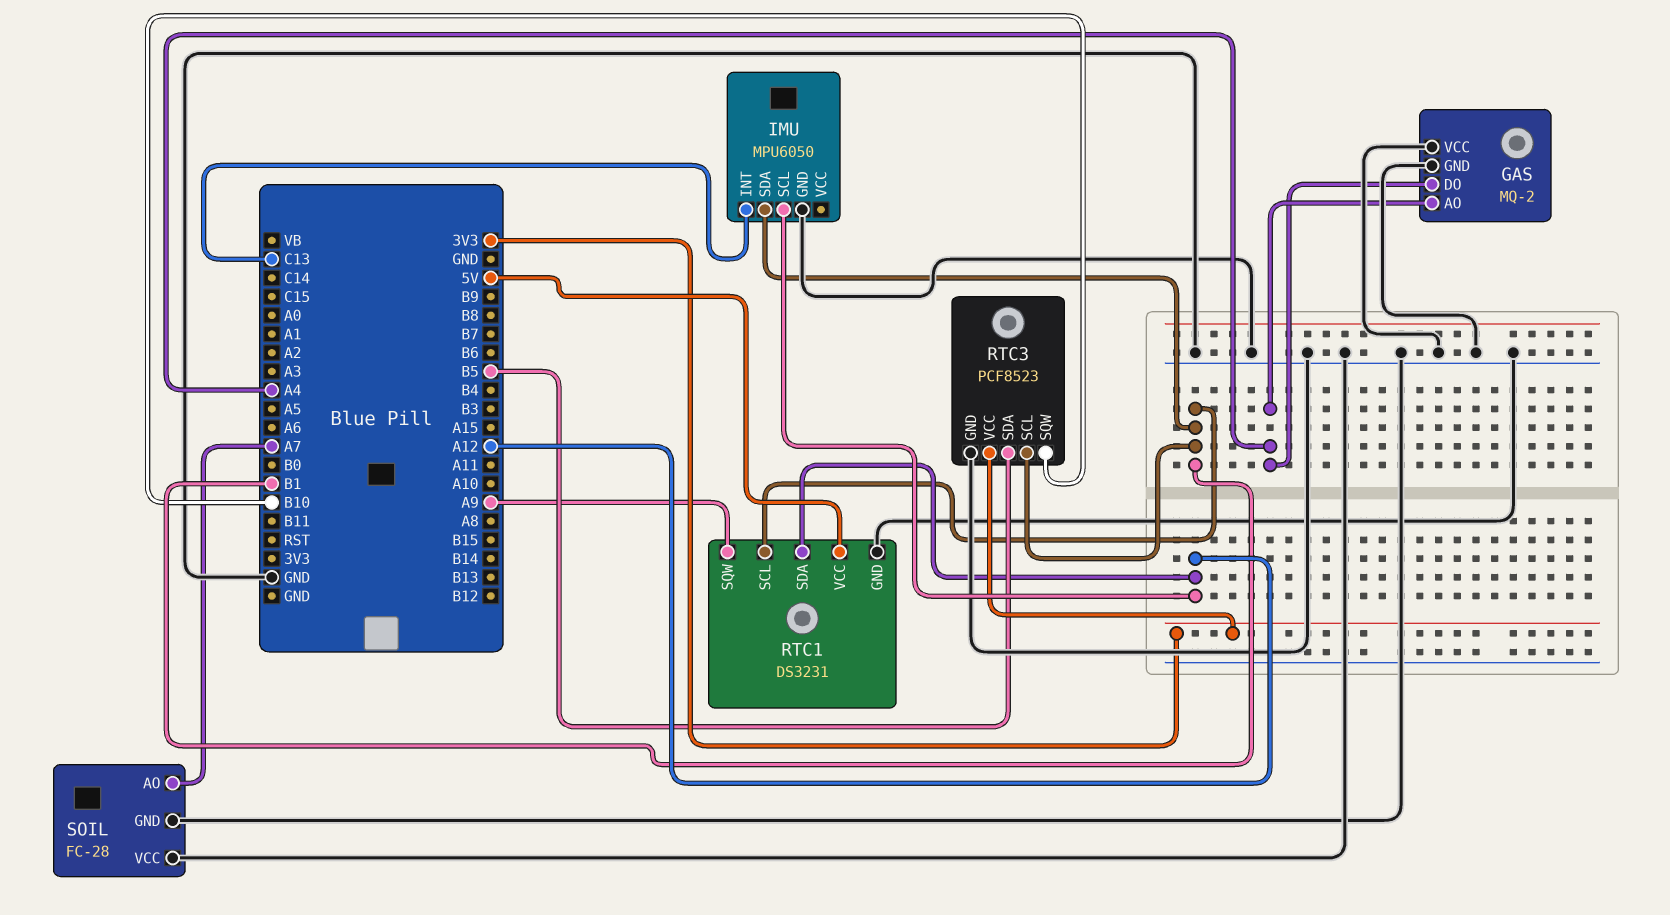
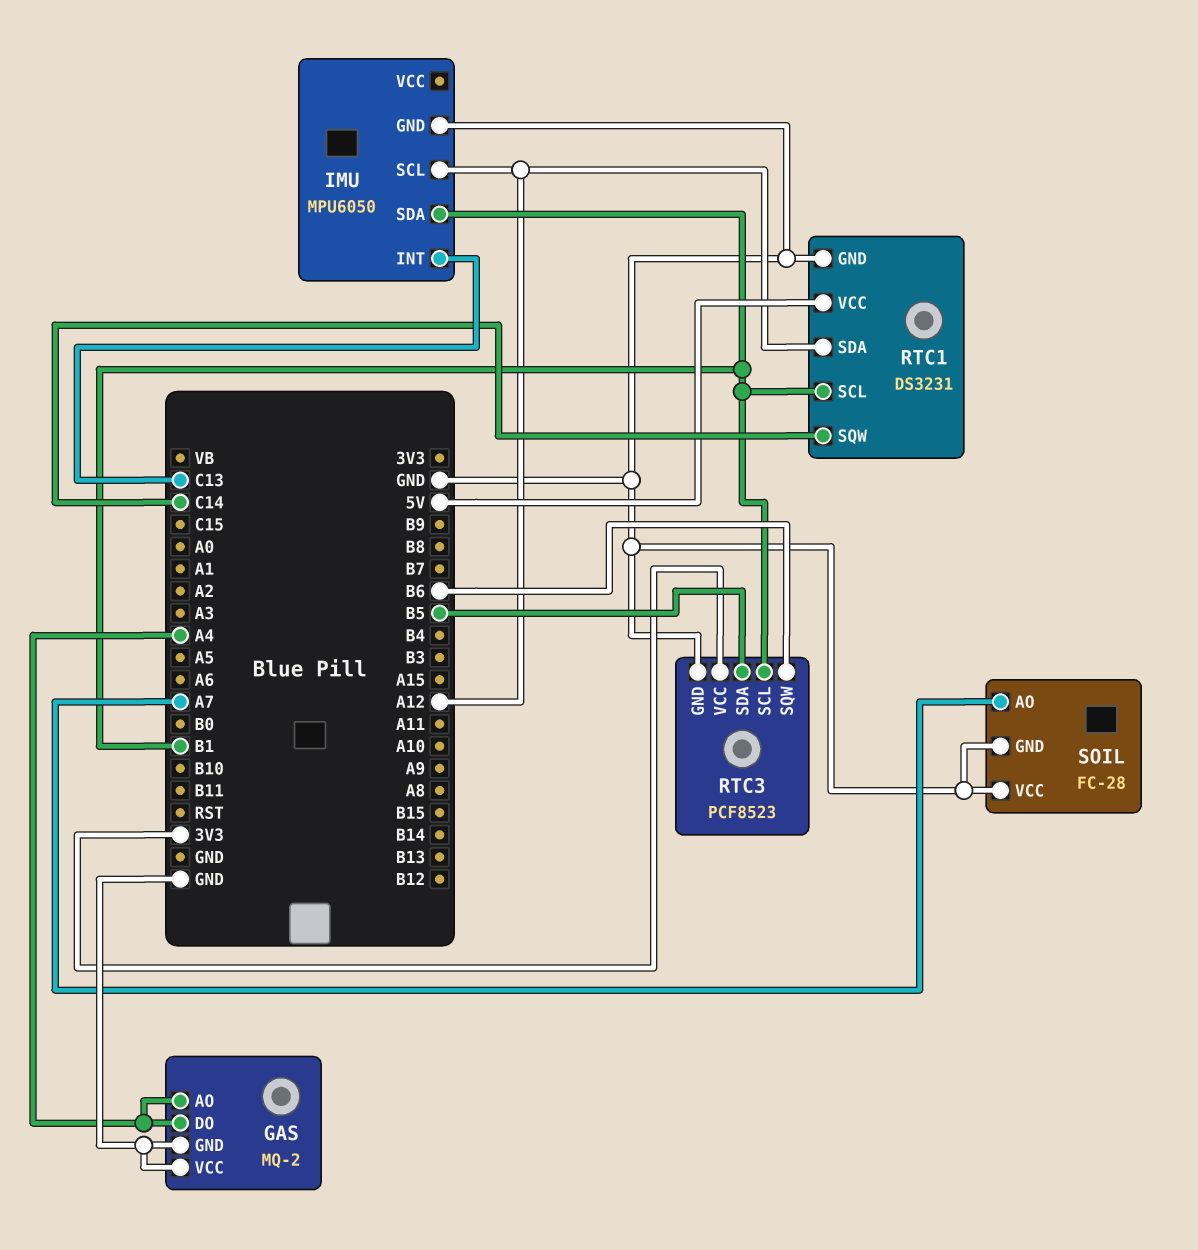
RTC1 pin SQW: A9 -> C14
RTC3 pin SQW: B10 -> B6

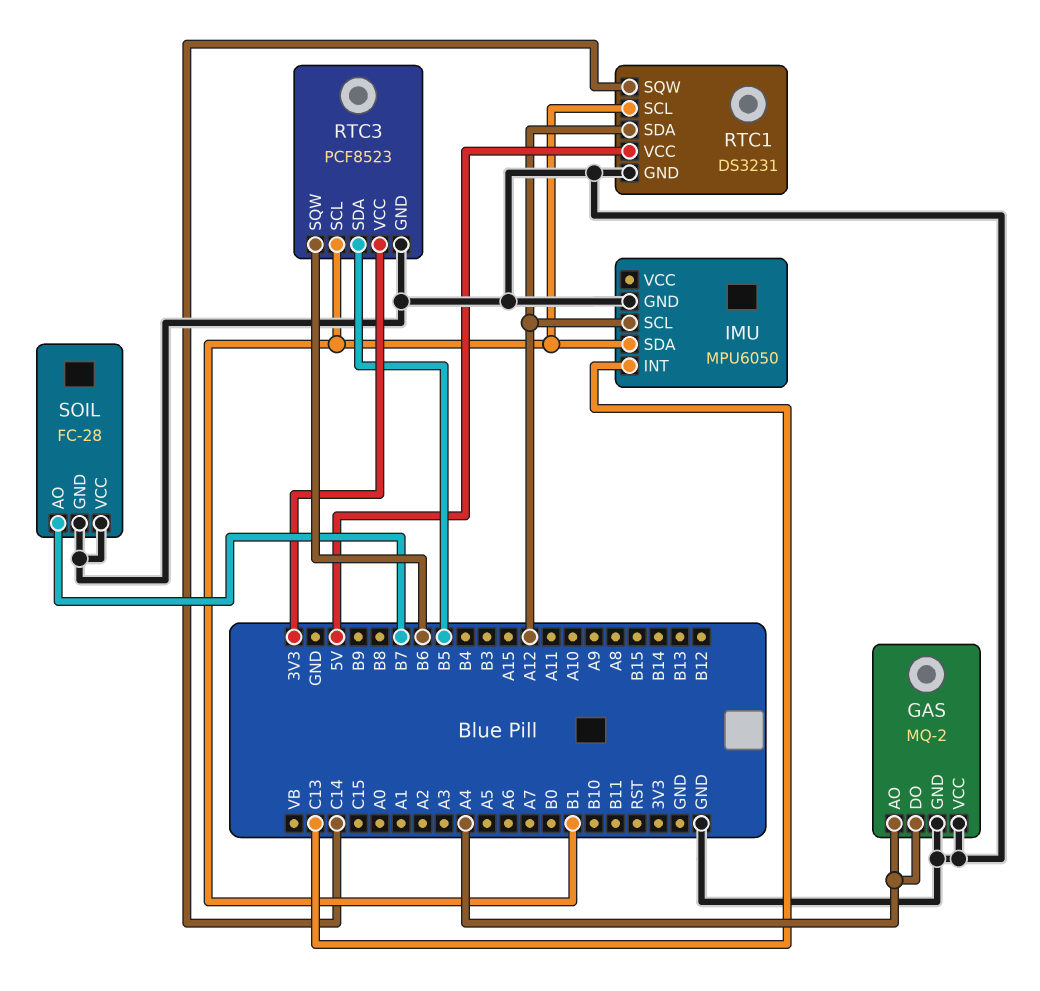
SOIL pin AO: A7 -> B7

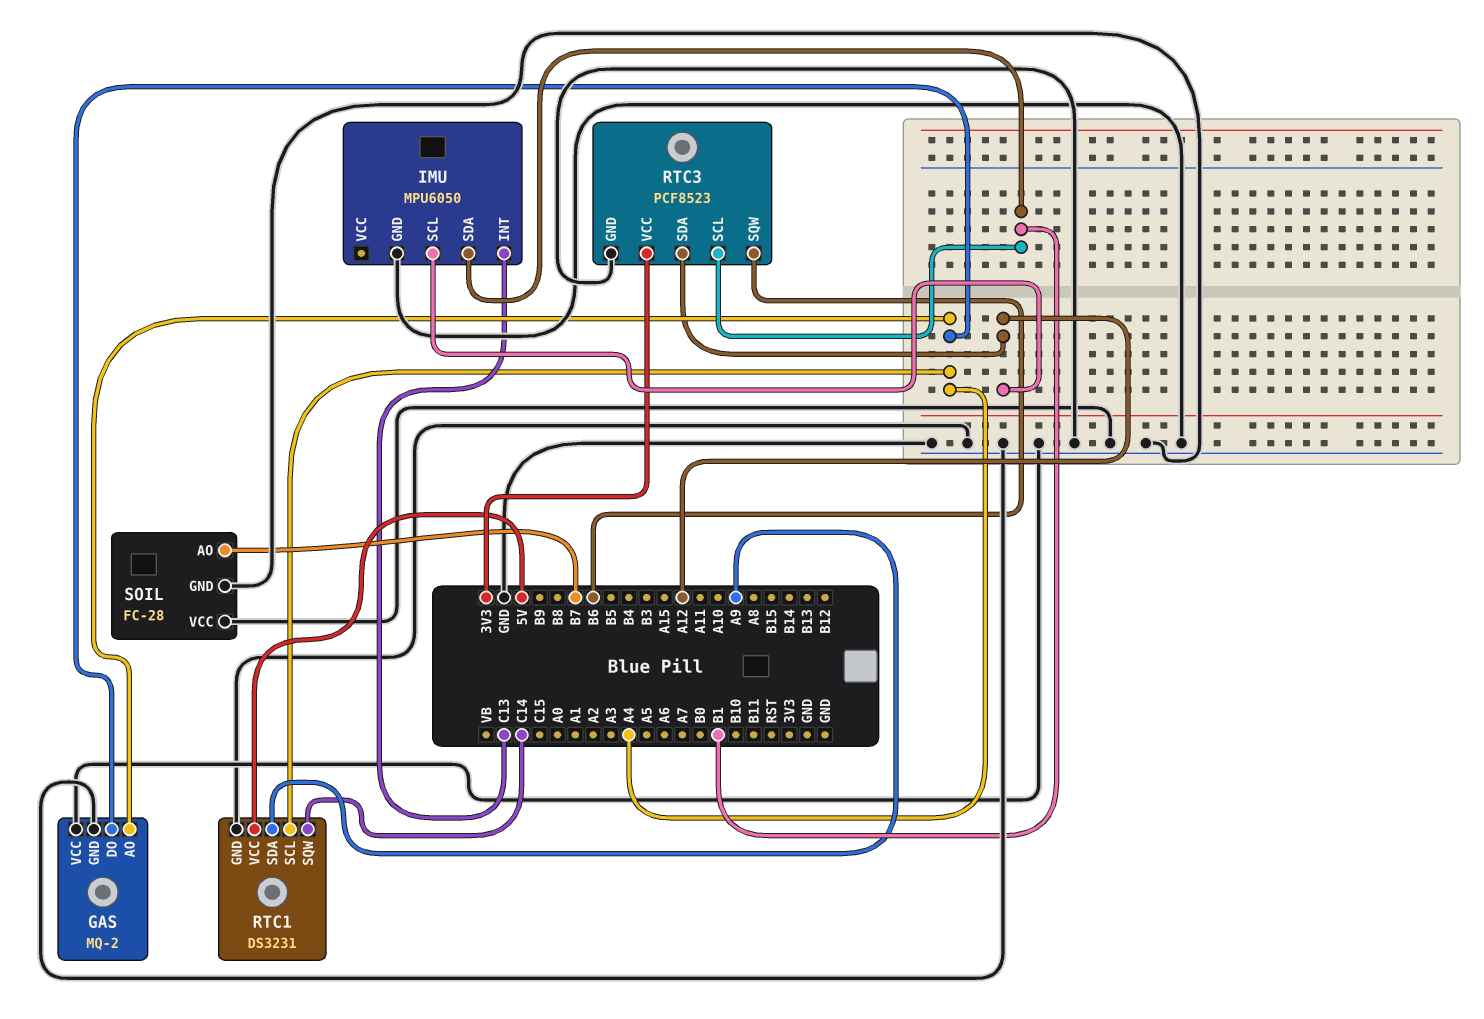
RTC1 pin SCL: B1 -> A4
RTC1 pin SDA: A12 -> A9
RTC3 pin SDA: B5 -> A12

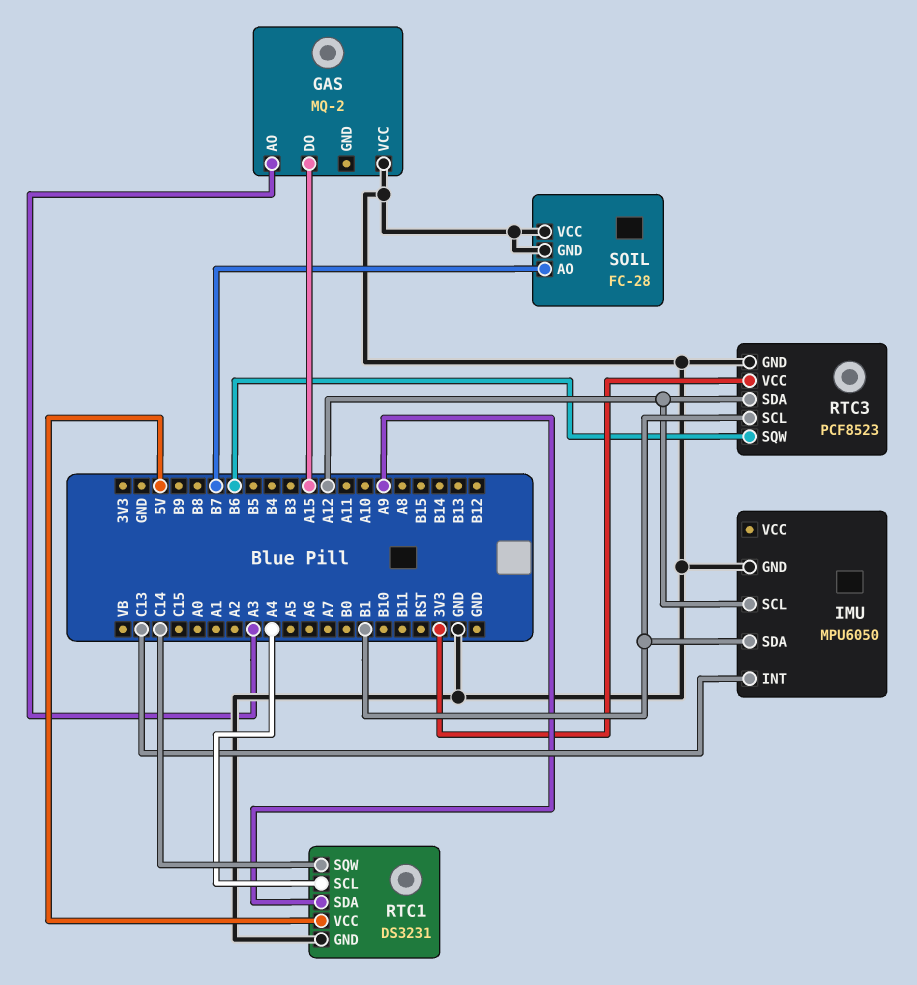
GAS pin AO: A4 -> A3
GAS pin DO: A4 -> A15
GAS pin GND: GND -> none

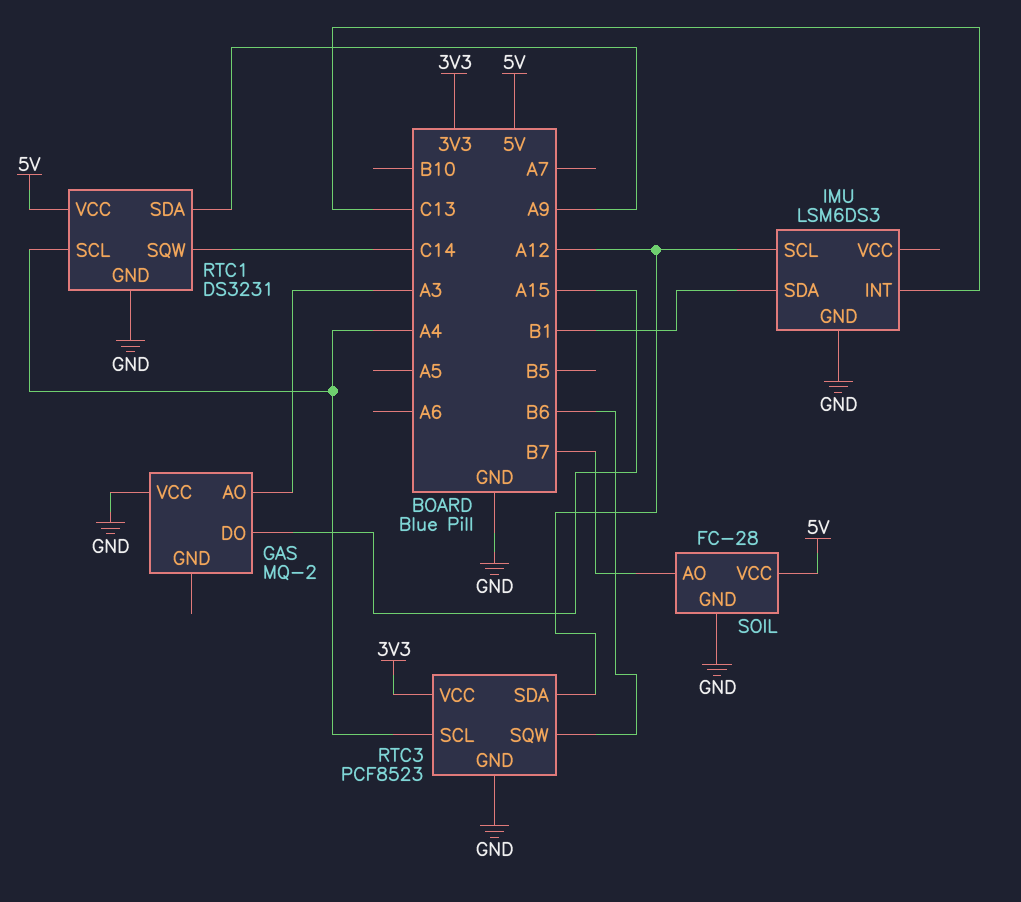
IMU: MPU6050 -> LSM6DS3
RTC3 pin SCL: B1 -> A4
SOIL pin VCC: GND -> 5V

